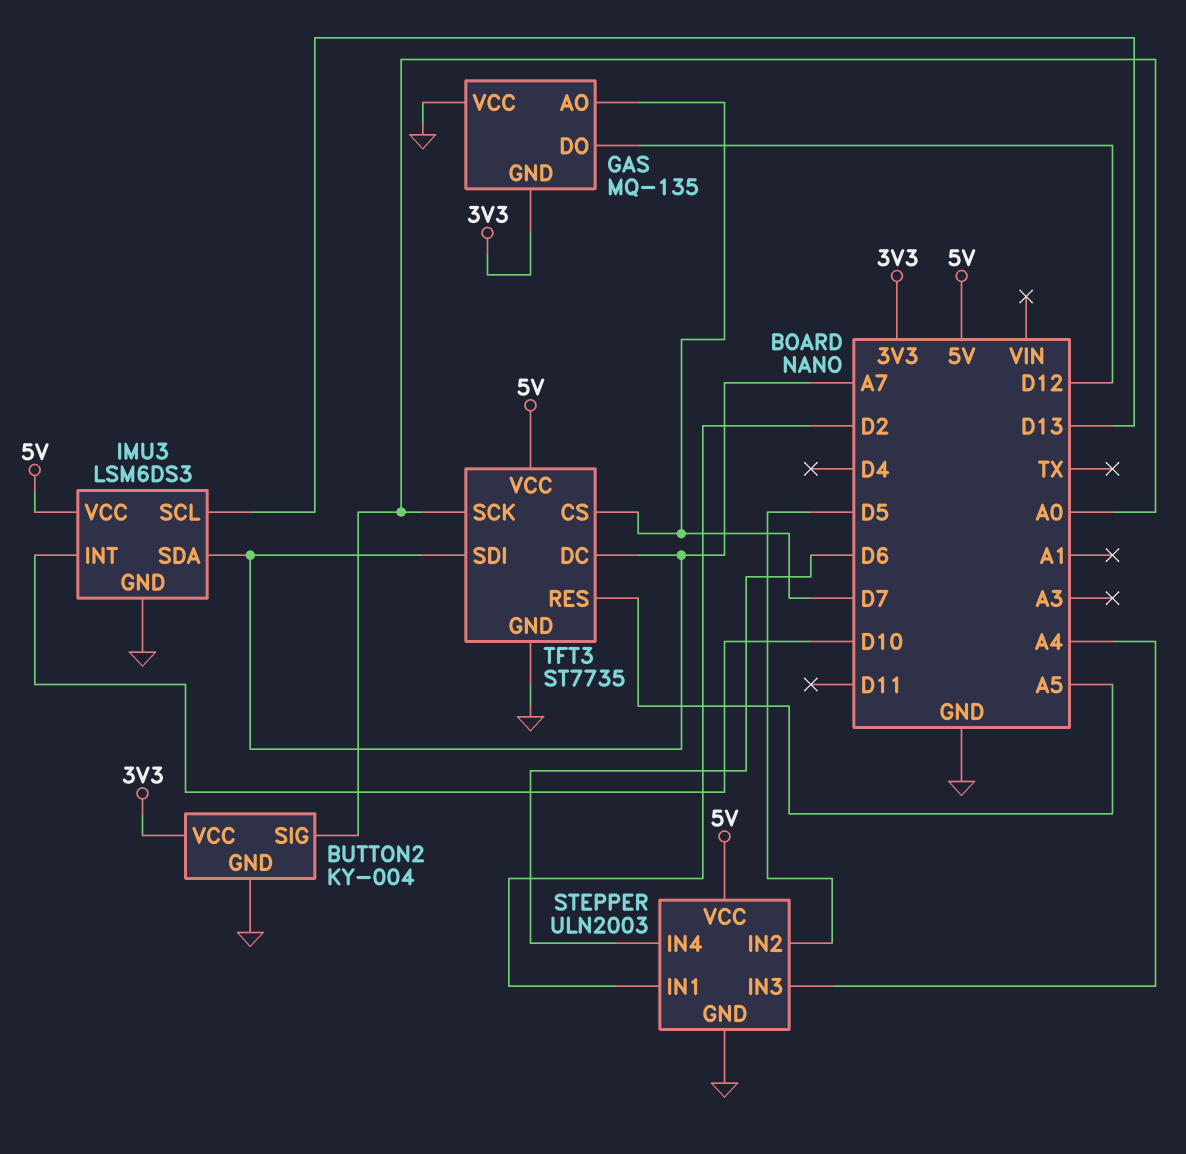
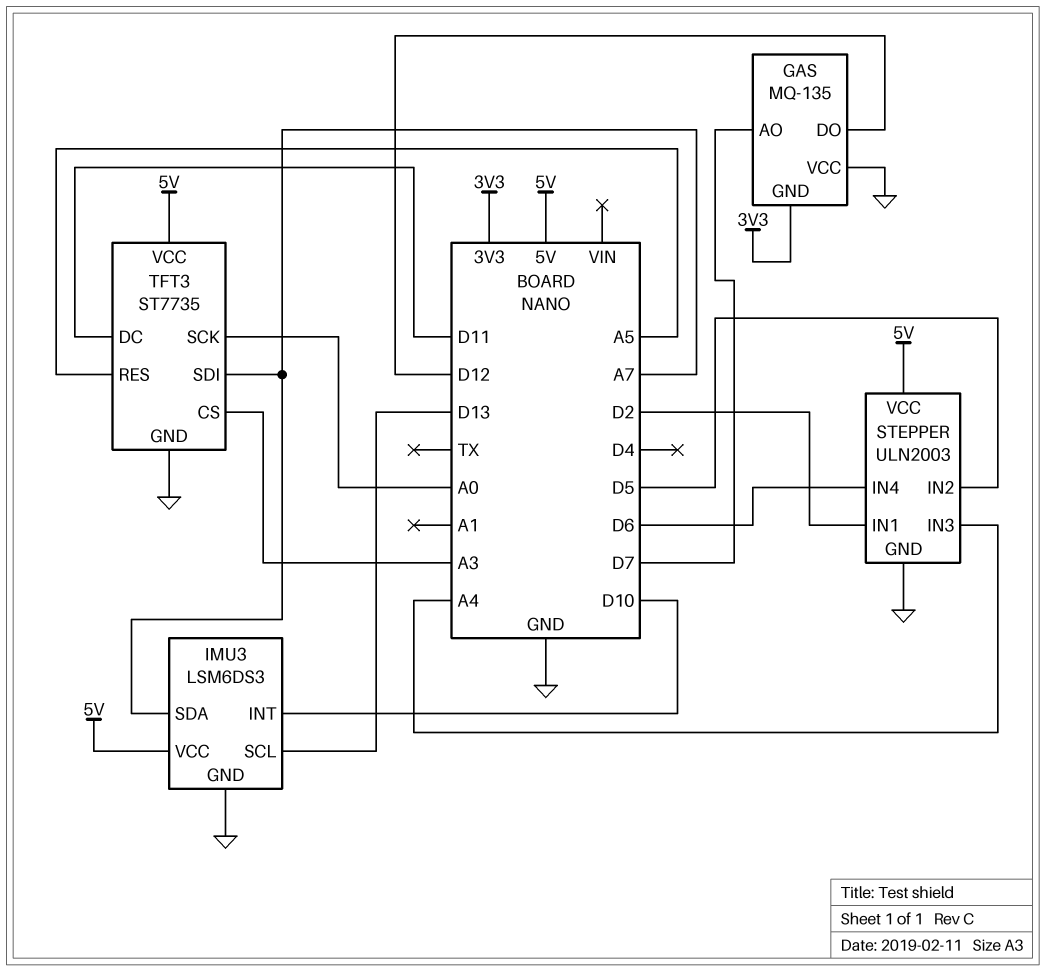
BUTTON2: KY-004 -> none
BUTTON2 pin GND: GND -> none
BUTTON2 pin SIG: A0 -> none
BUTTON2 pin VCC: 3V3 -> none
TFT3 pin CS: D7 -> A3
TFT3 pin DC: A7 -> D11

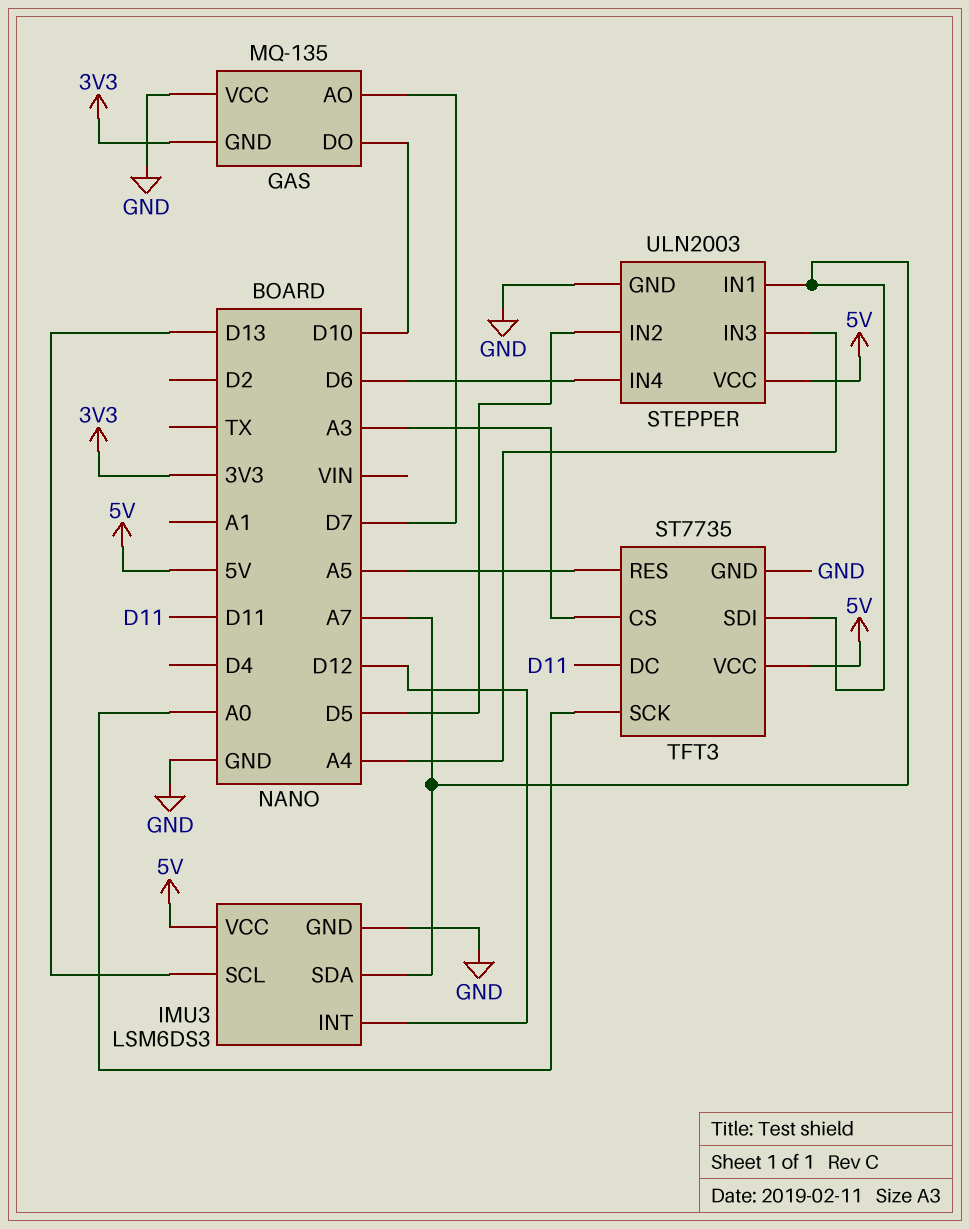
GAS pin DO: D12 -> D10
IMU3 pin INT: D10 -> D12
STEPPER pin IN1: D2 -> A7

